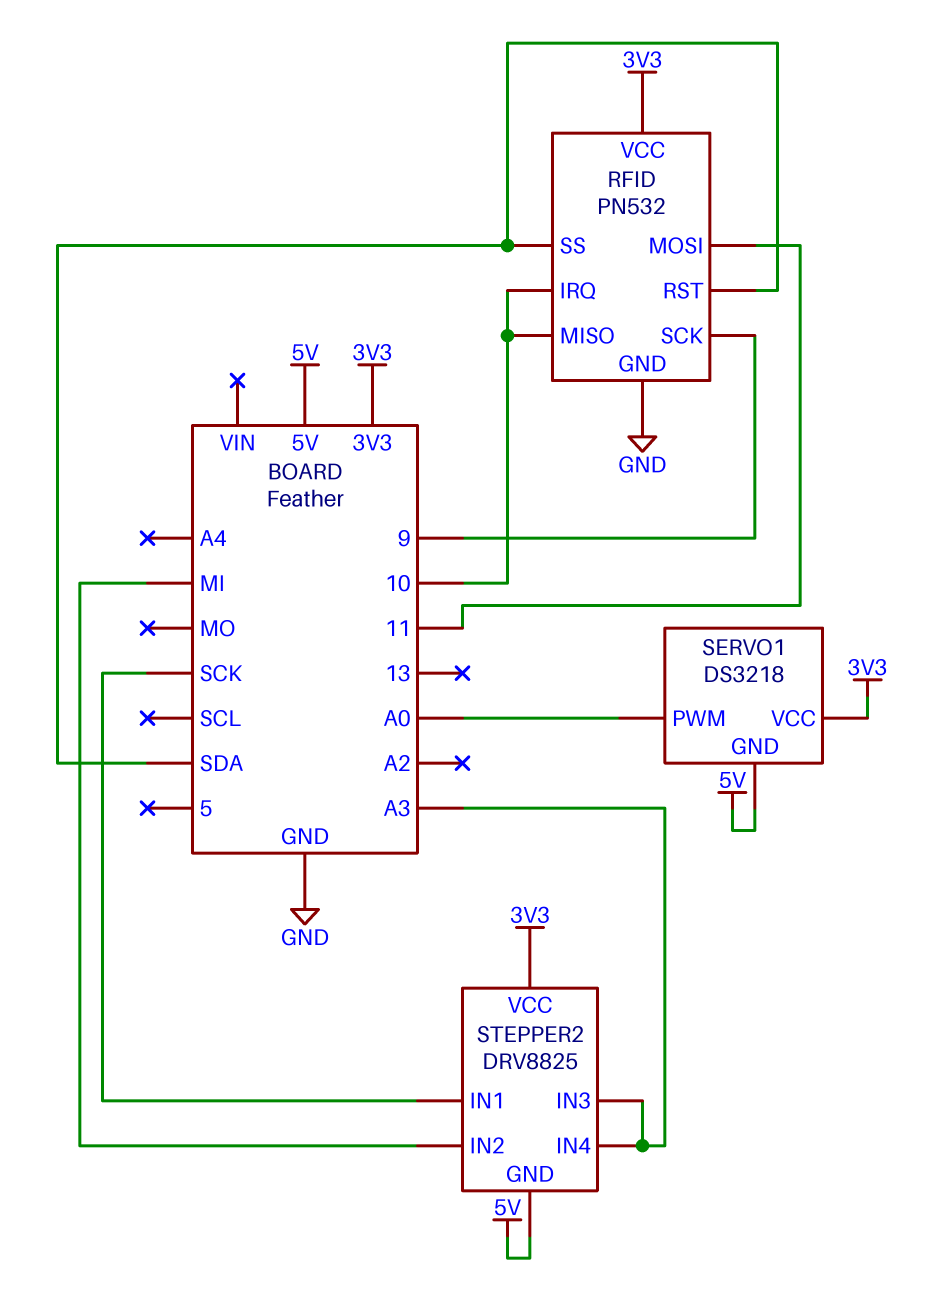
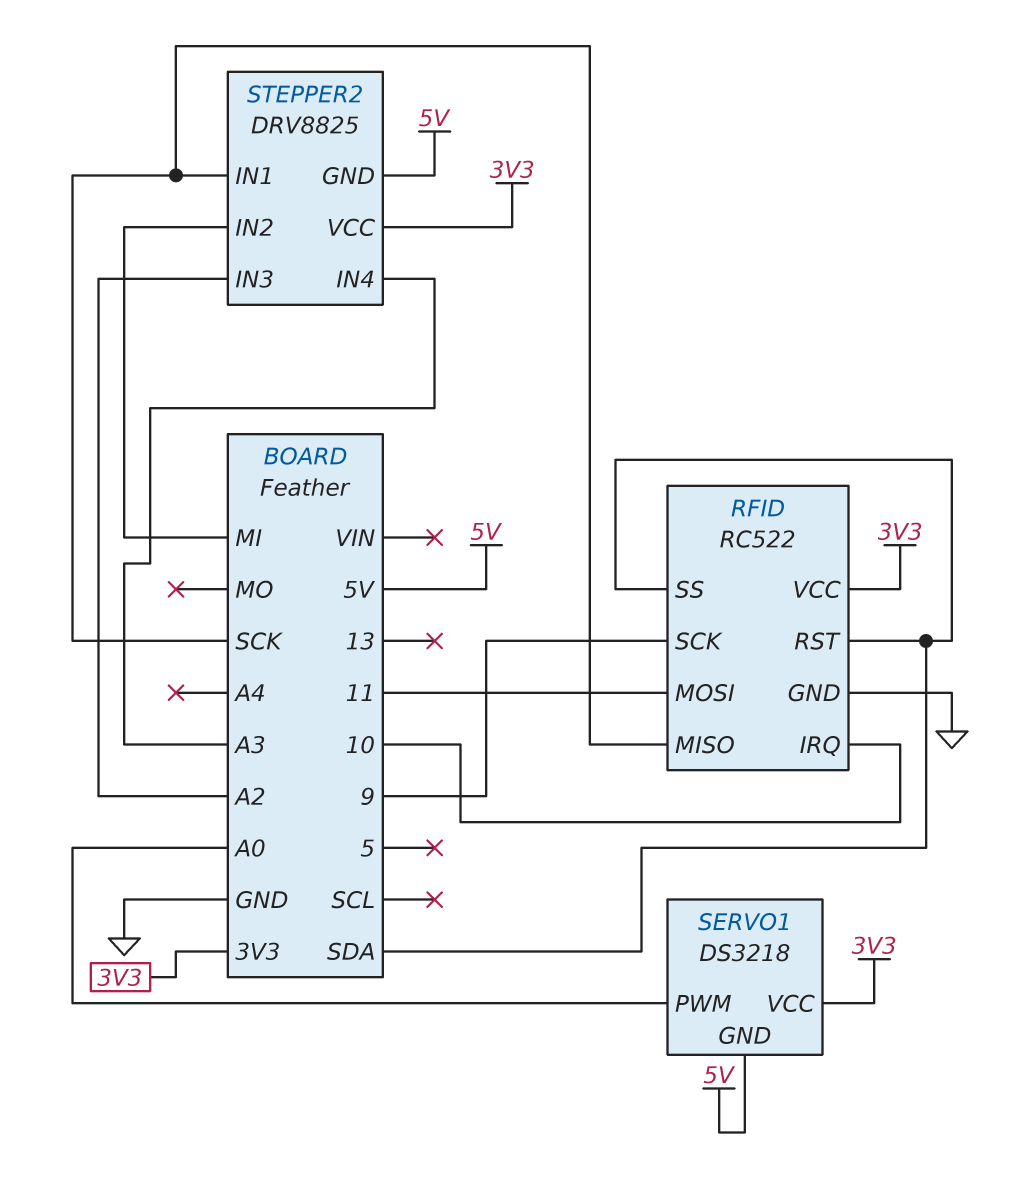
RFID: PN532 -> RC522
RFID pin MISO: 10 -> SCK
STEPPER2 pin IN3: A3 -> A2

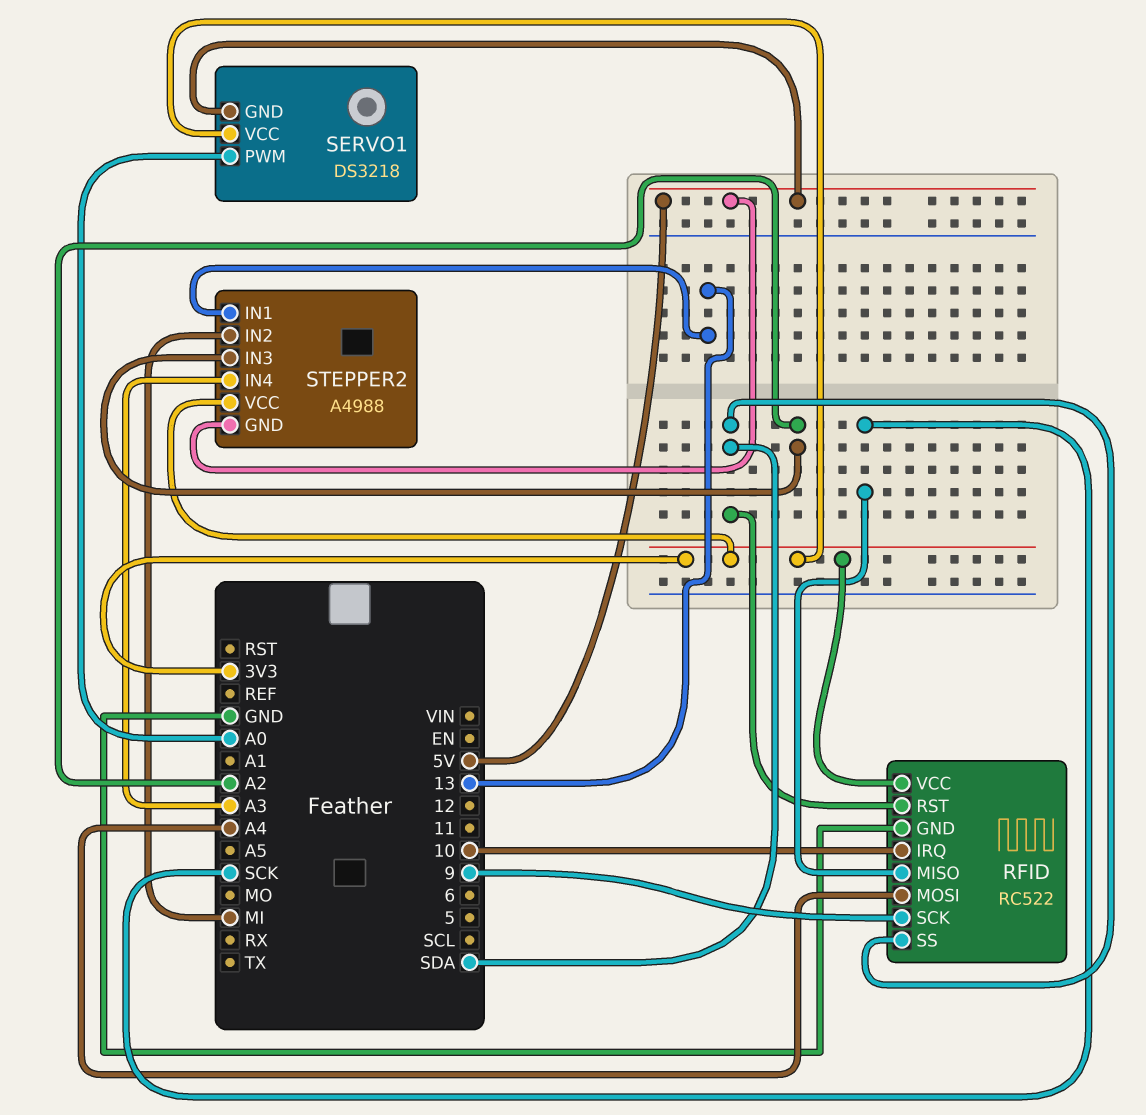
RFID pin MOSI: 11 -> A4
STEPPER2: DRV8825 -> A4988
STEPPER2 pin IN1: SCK -> 13

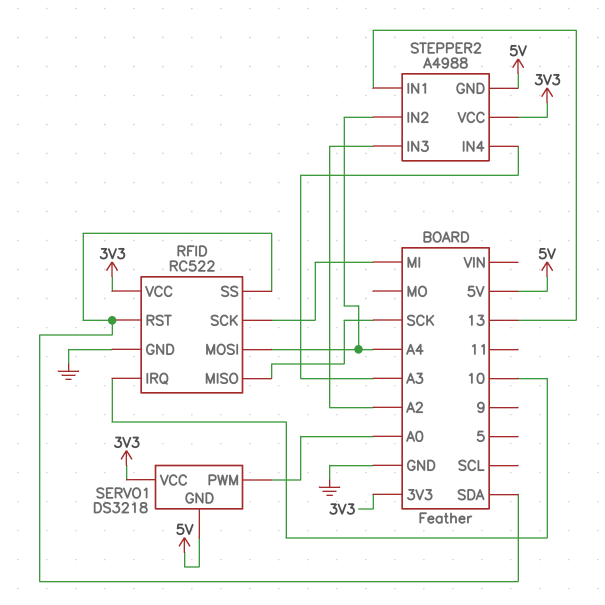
RFID pin SCK: 9 -> MI
STEPPER2 pin IN2: MI -> A4

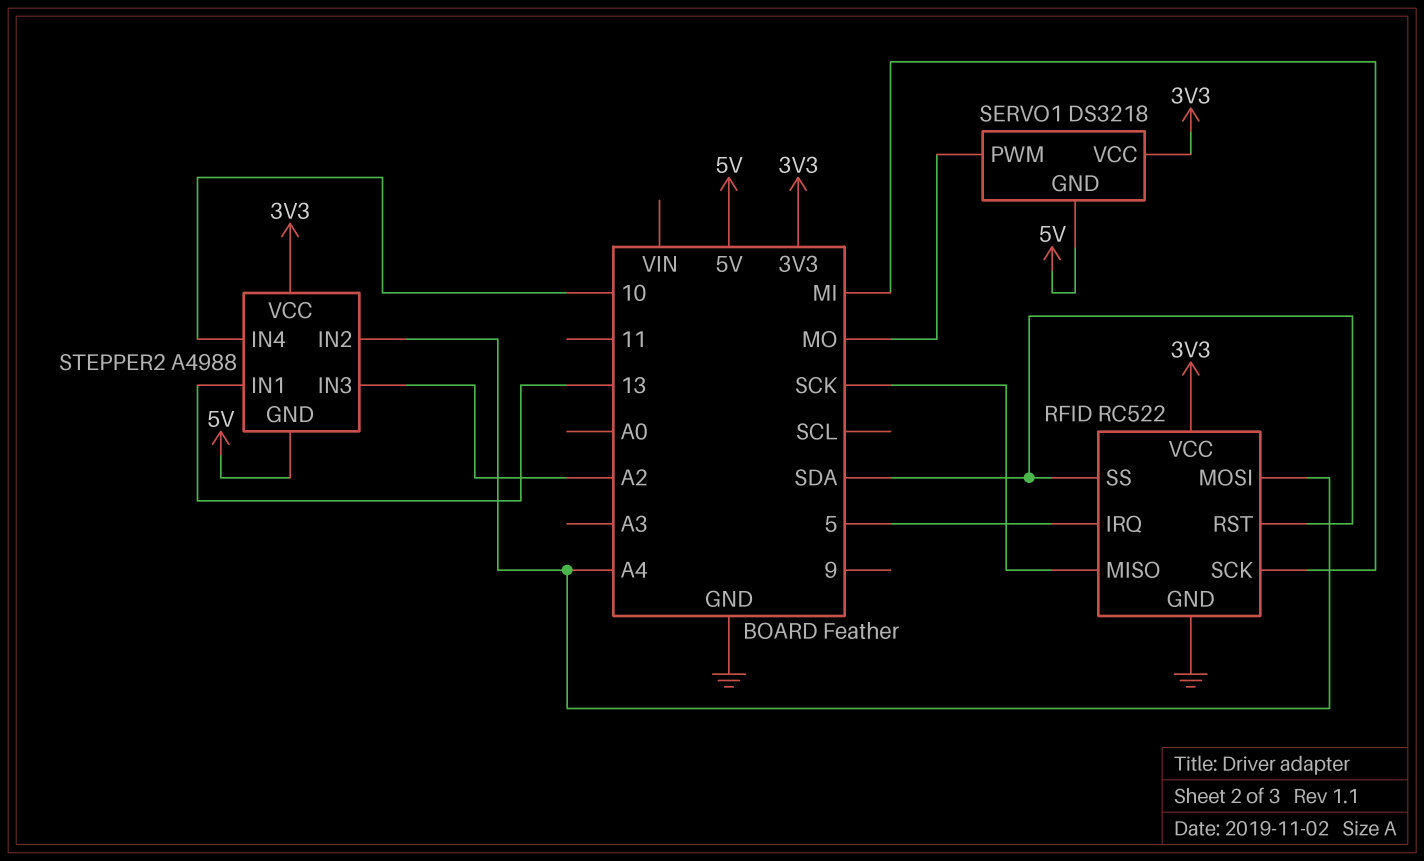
RFID pin IRQ: 10 -> 5
SERVO1 pin PWM: A0 -> MO
STEPPER2 pin IN4: A3 -> 10

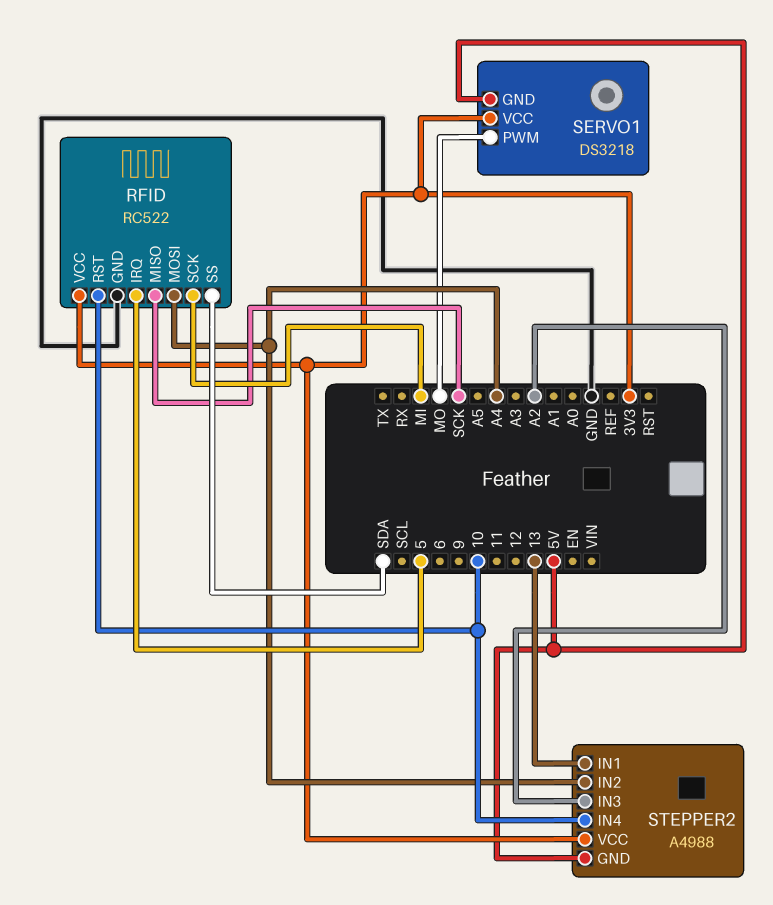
RFID pin RST: SDA -> 10

